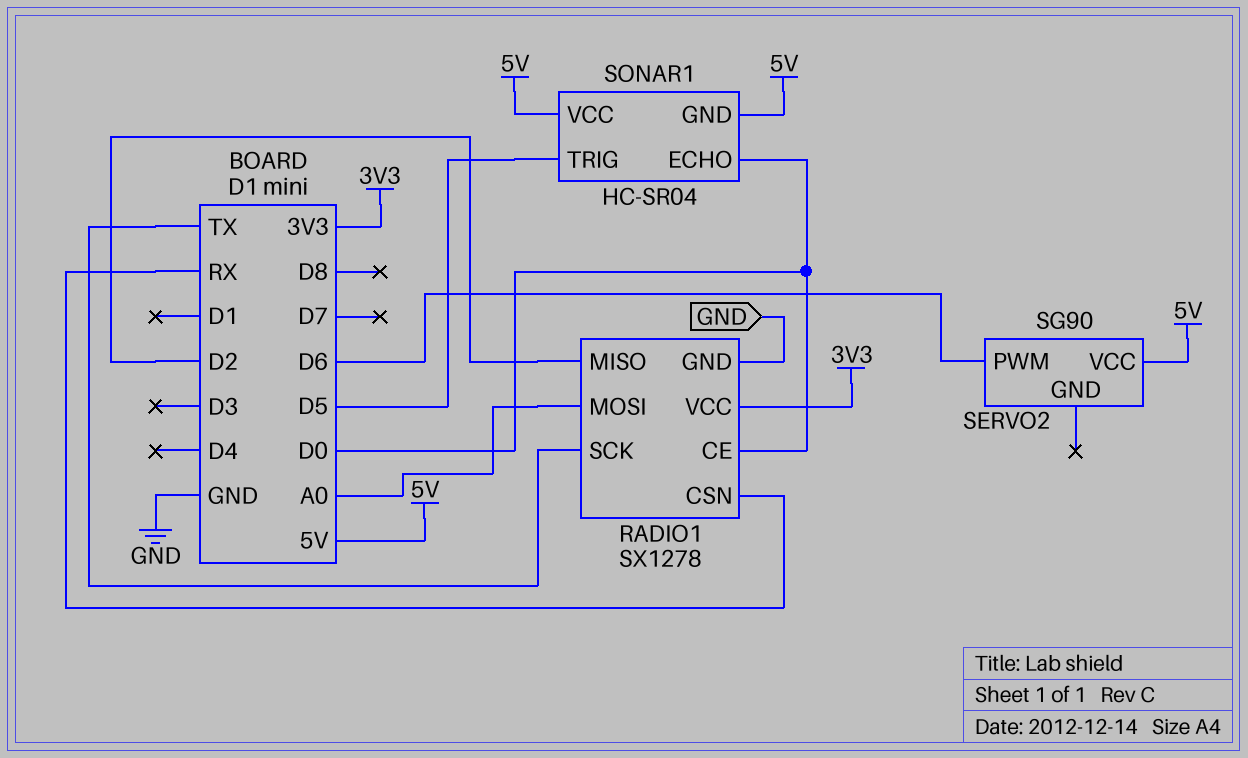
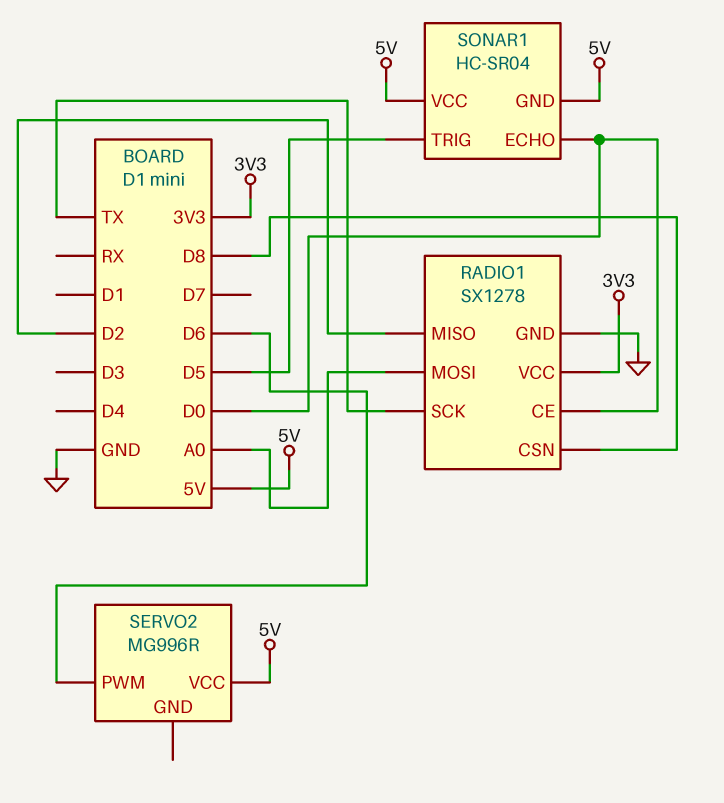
RADIO1 pin CSN: RX -> D8
SERVO2: SG90 -> MG996R

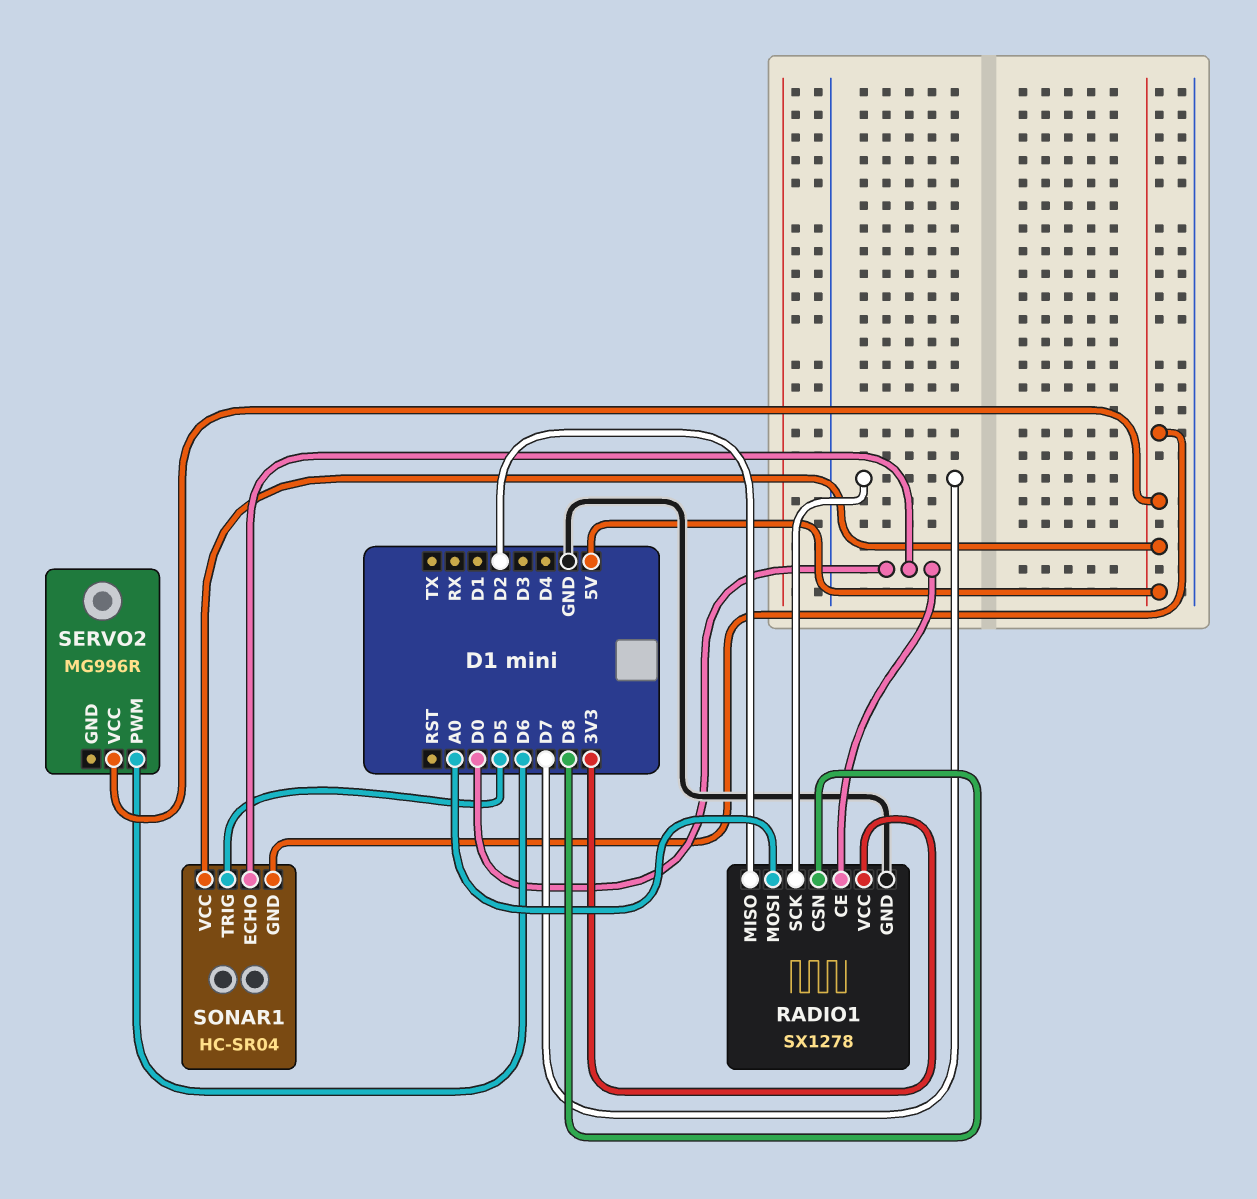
RADIO1 pin SCK: TX -> D7

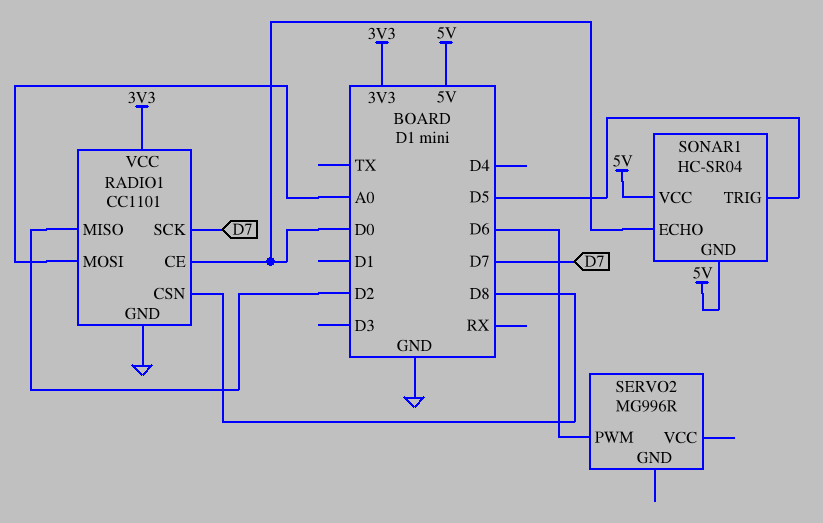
RADIO1: SX1278 -> CC1101
SERVO2 pin VCC: 5V -> none

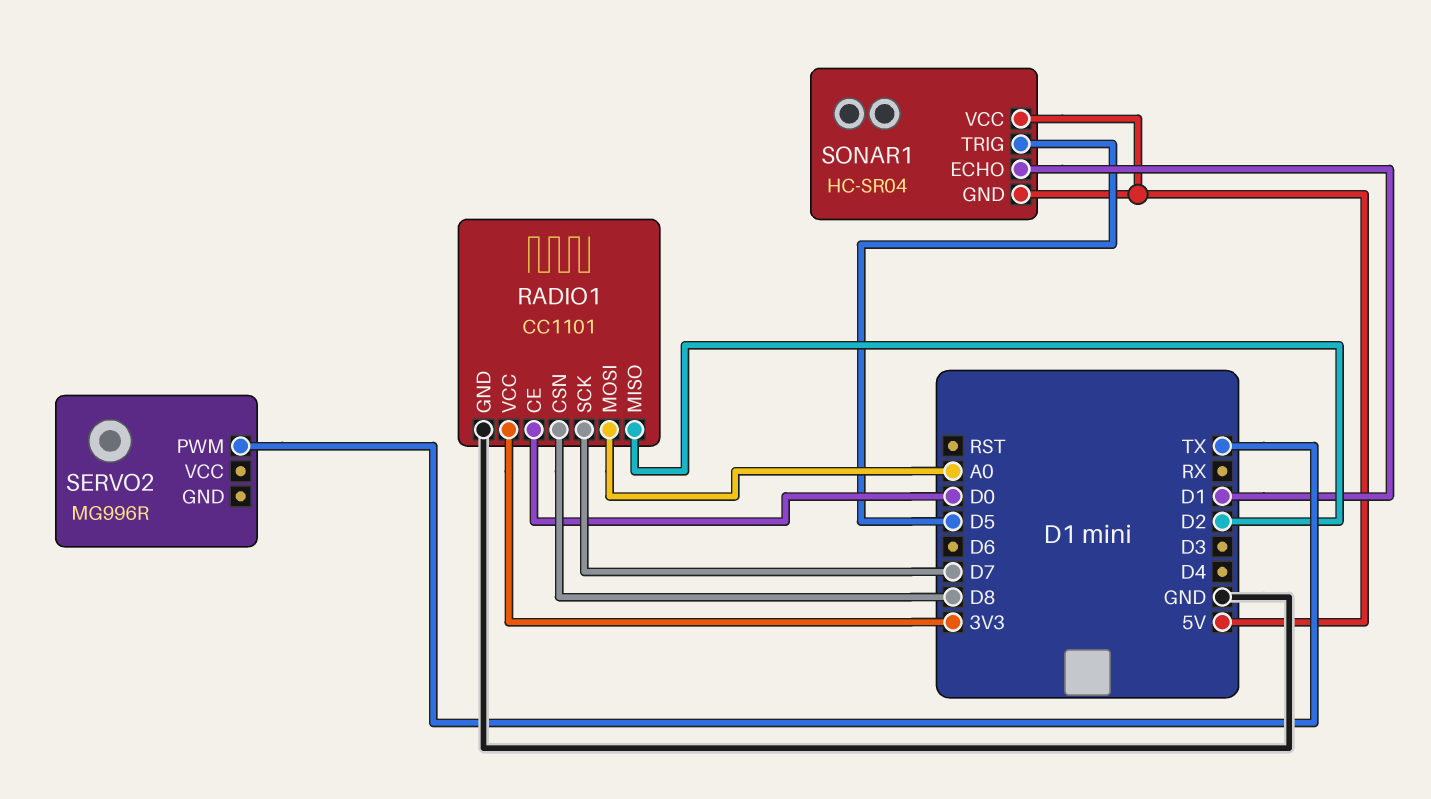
SERVO2 pin PWM: D6 -> TX
SONAR1 pin ECHO: D0 -> D1

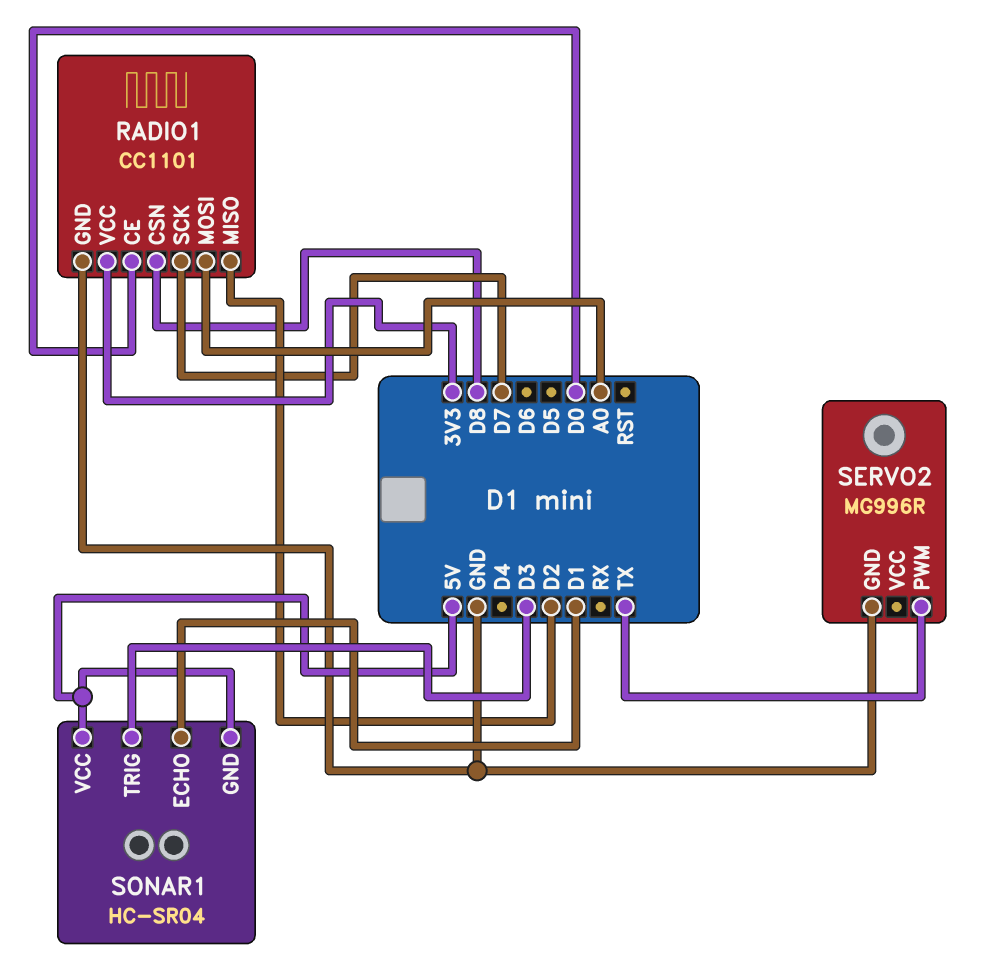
SERVO2 pin GND: none -> GND
SONAR1 pin TRIG: D5 -> D3

